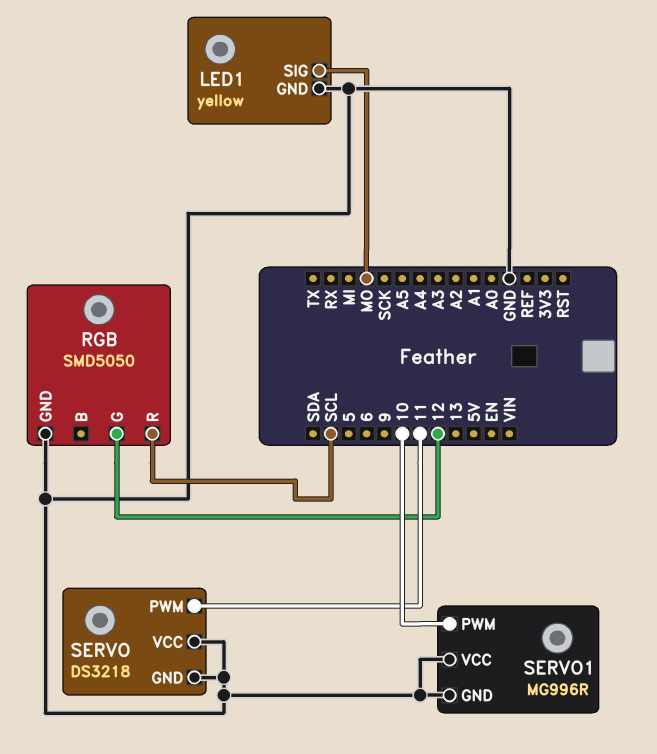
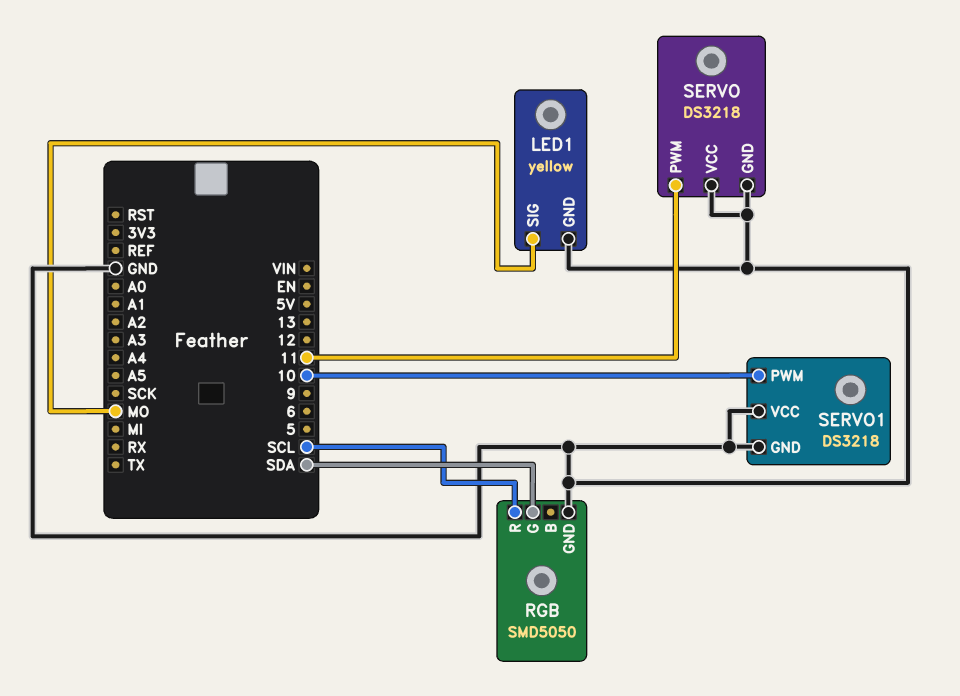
RGB pin G: 12 -> SDA
SERVO1: MG996R -> DS3218

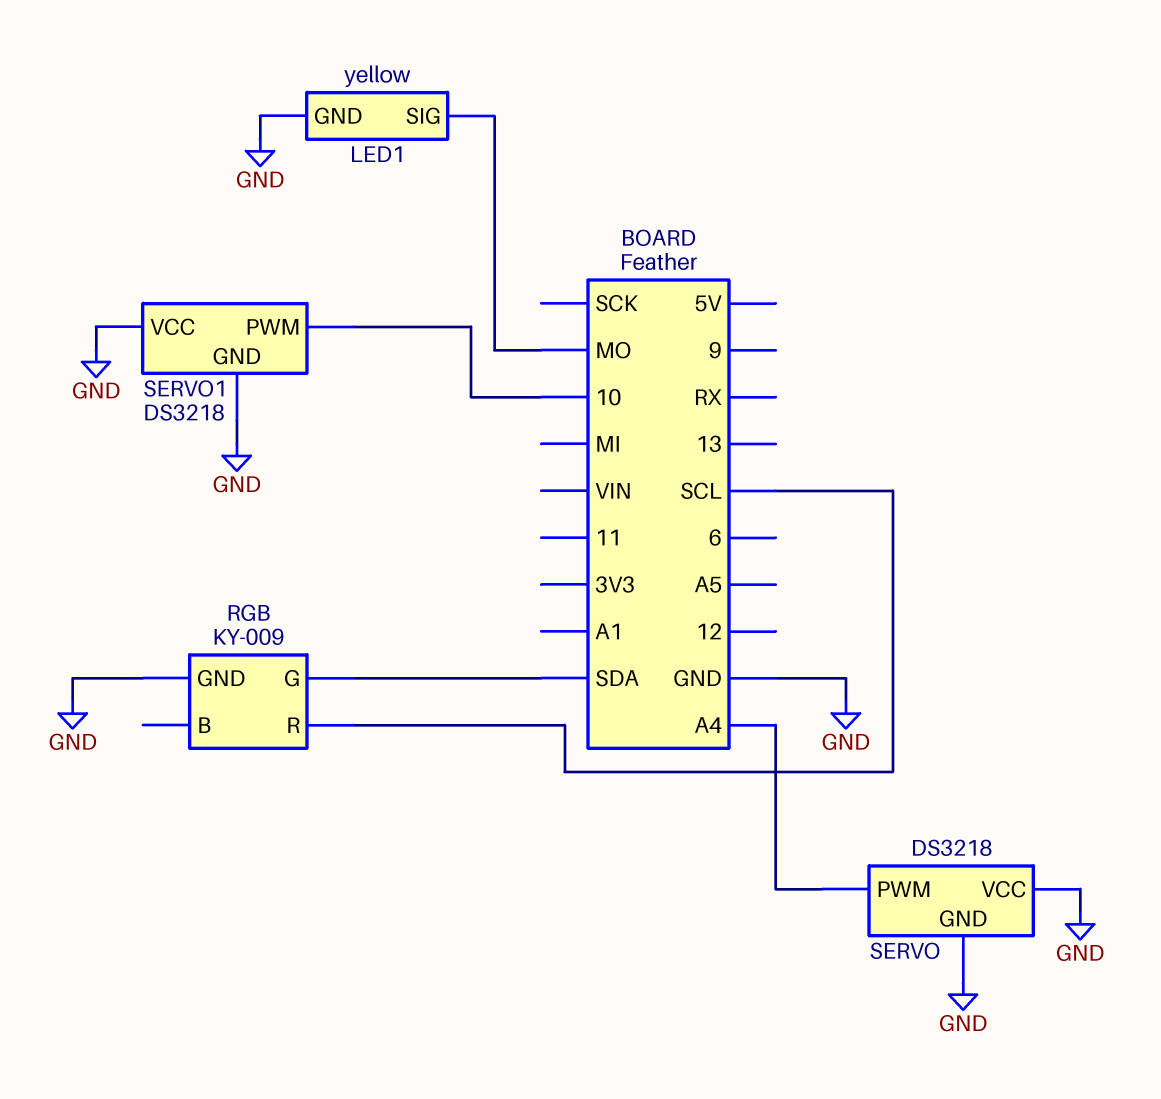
RGB: SMD5050 -> KY-009
SERVO pin PWM: 11 -> A4

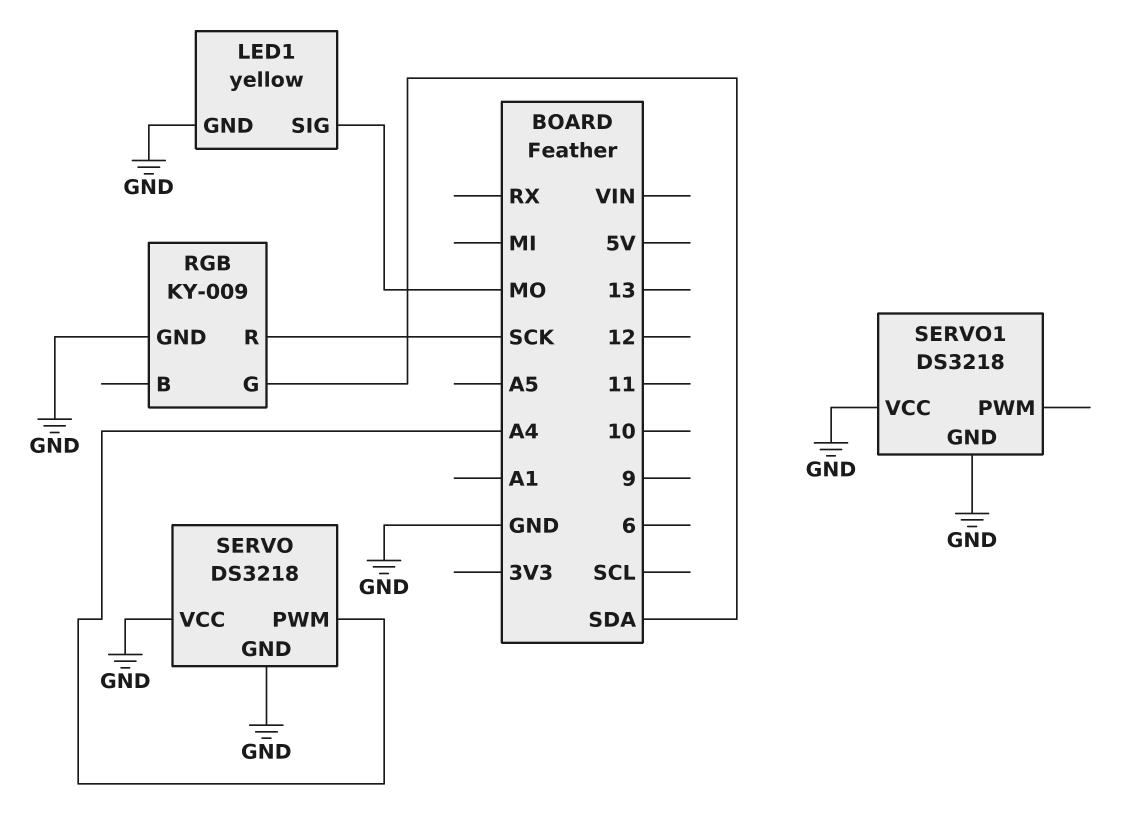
RGB pin R: SCL -> SCK
SERVO1 pin PWM: 10 -> none

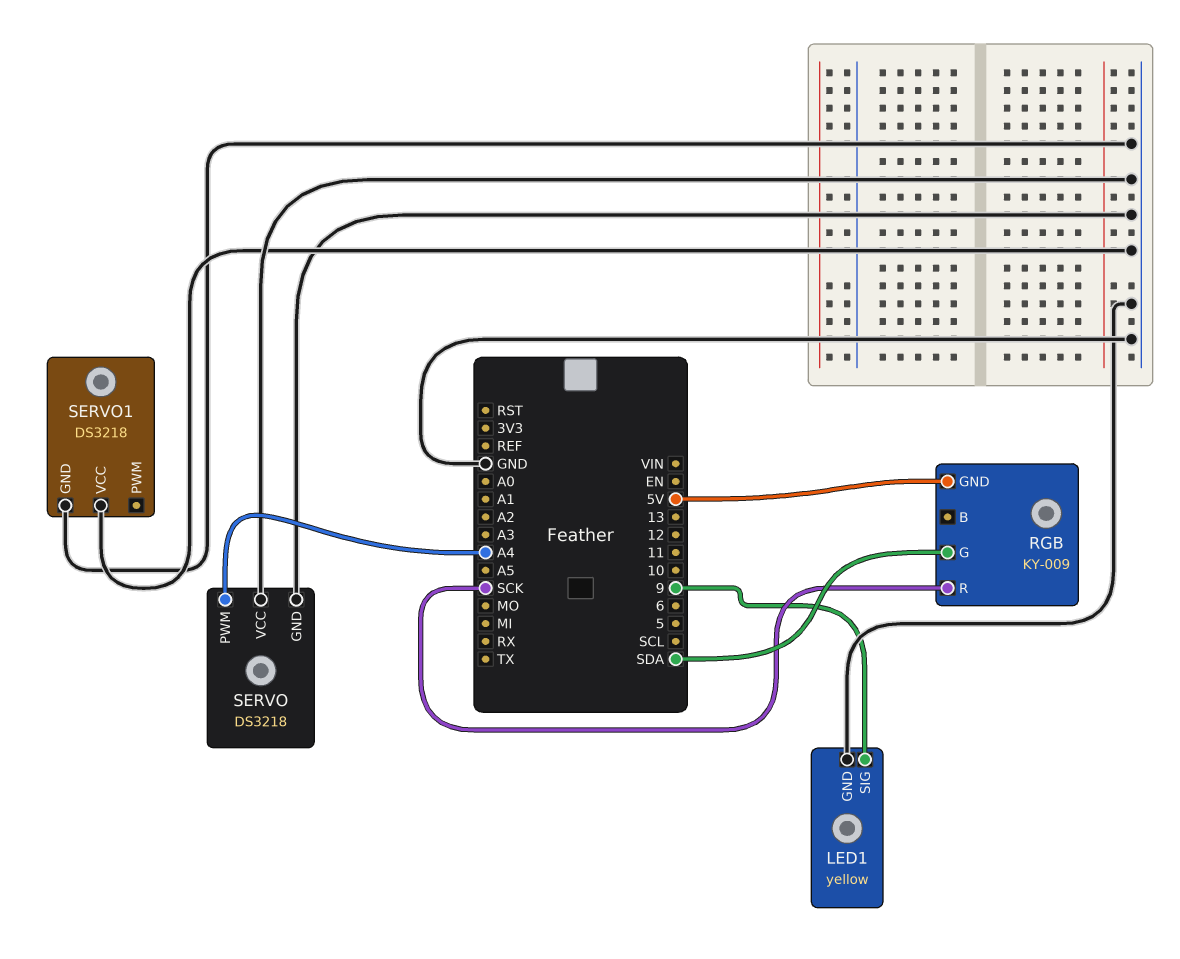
LED1 pin SIG: MO -> 9
RGB pin GND: GND -> 5V

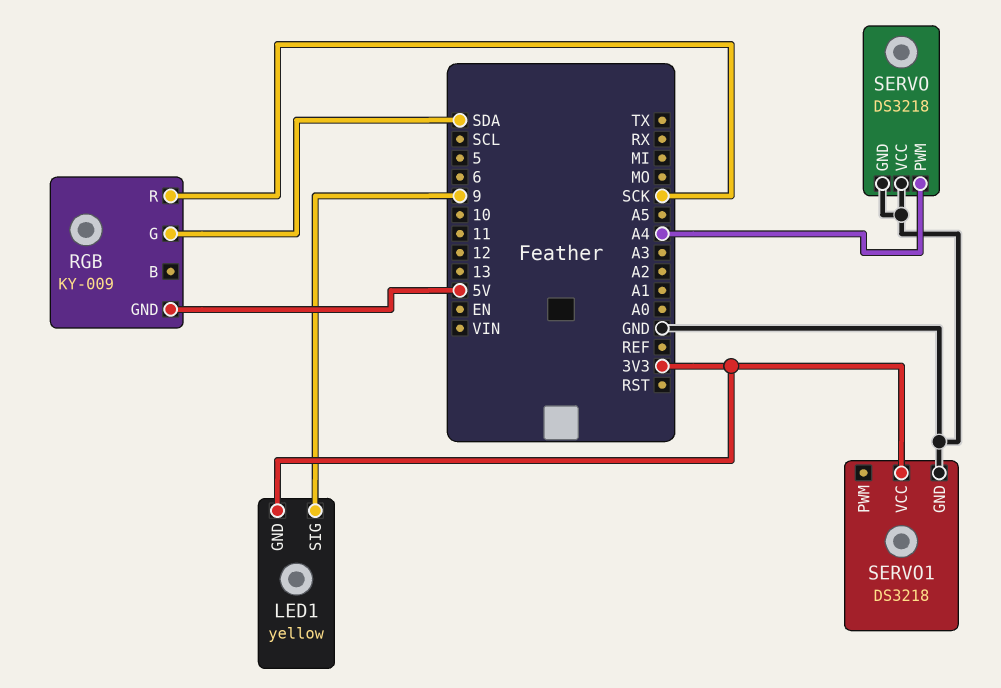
LED1 pin GND: GND -> 3V3
SERVO1 pin VCC: GND -> 3V3

